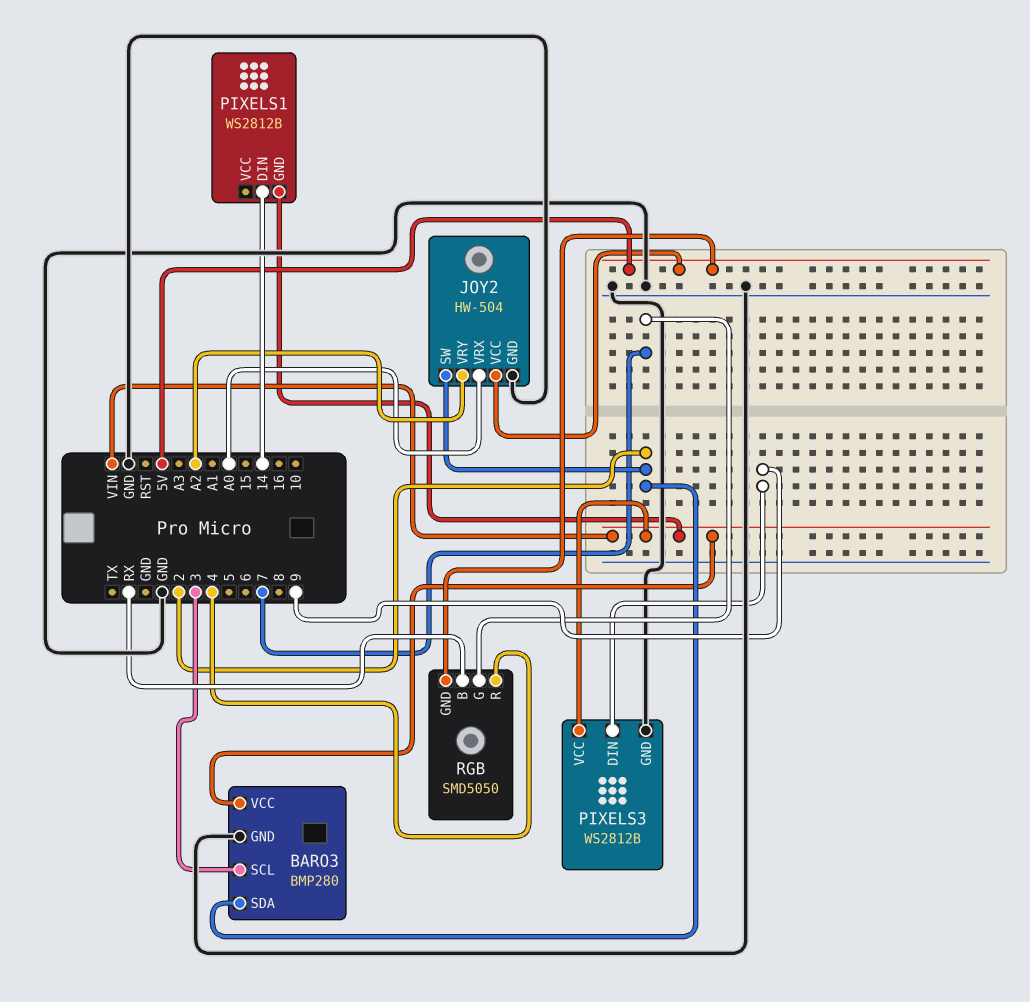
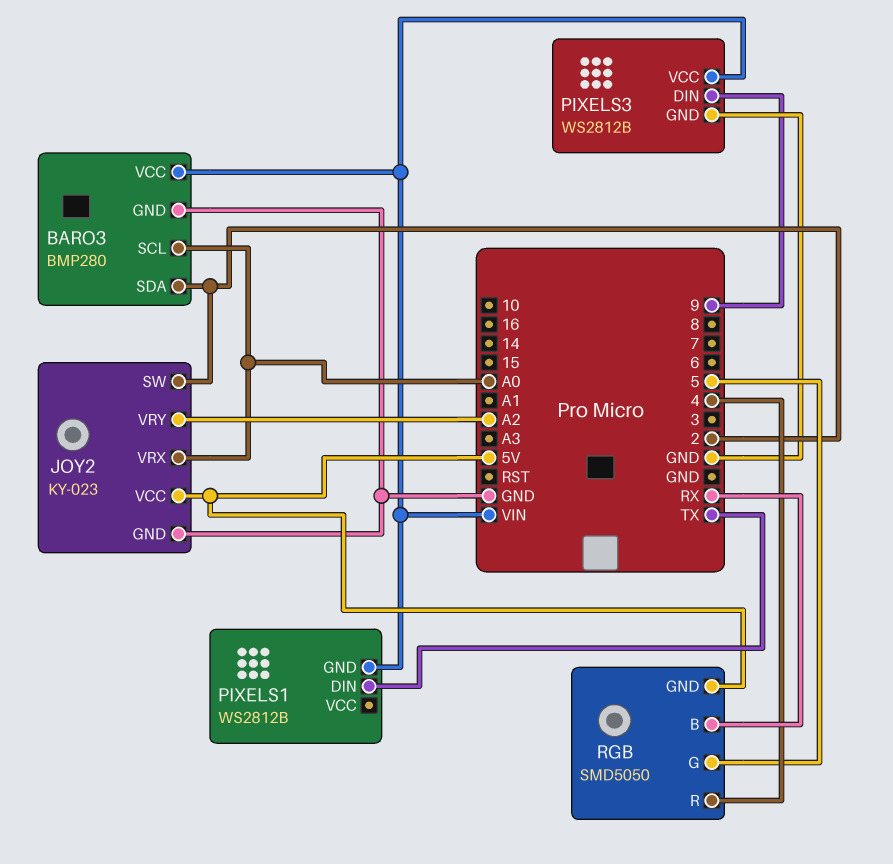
BARO3 pin SCL: 3 -> A0
JOY2: HW-504 -> KY-023
PIXELS1 pin DIN: 14 -> TX
RGB pin G: 7 -> 5

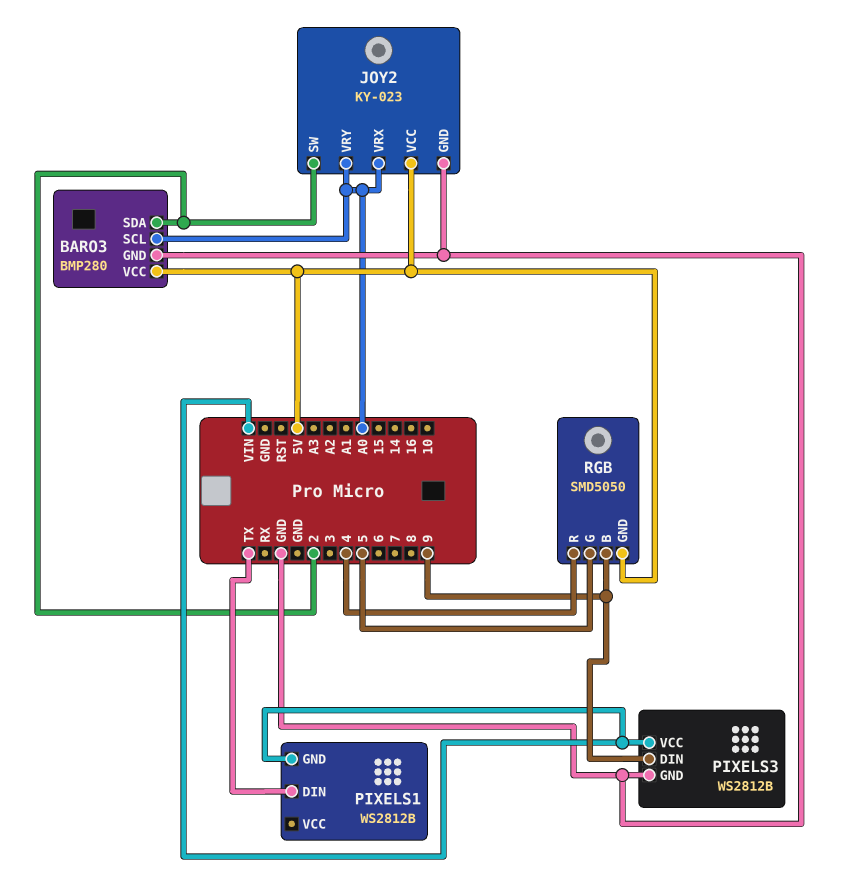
BARO3 pin VCC: VIN -> 5V
JOY2 pin VRY: A2 -> A0
RGB pin B: RX -> 9

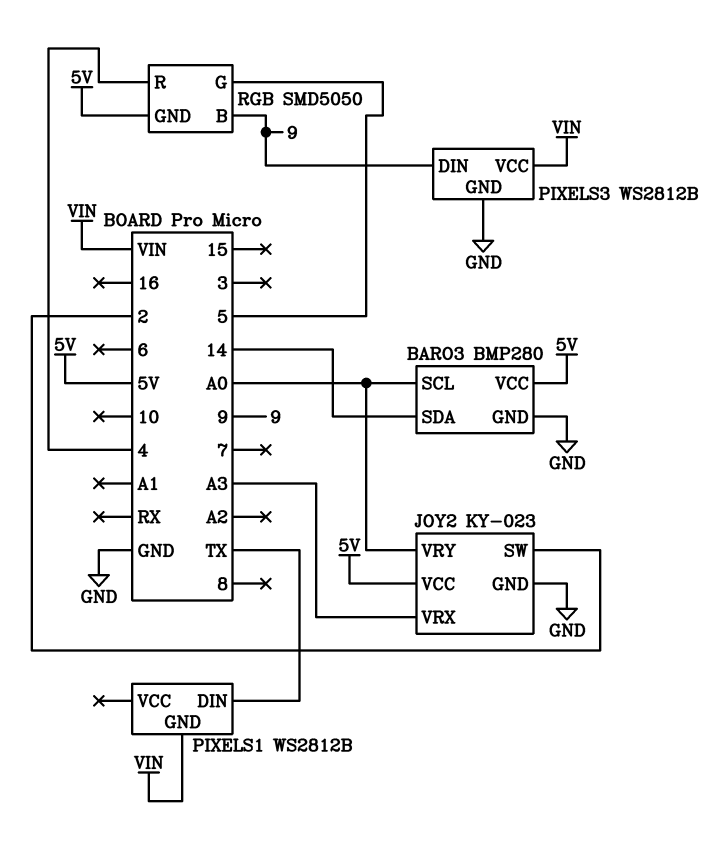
BARO3 pin SDA: 2 -> 14
JOY2 pin VRX: A0 -> A3

